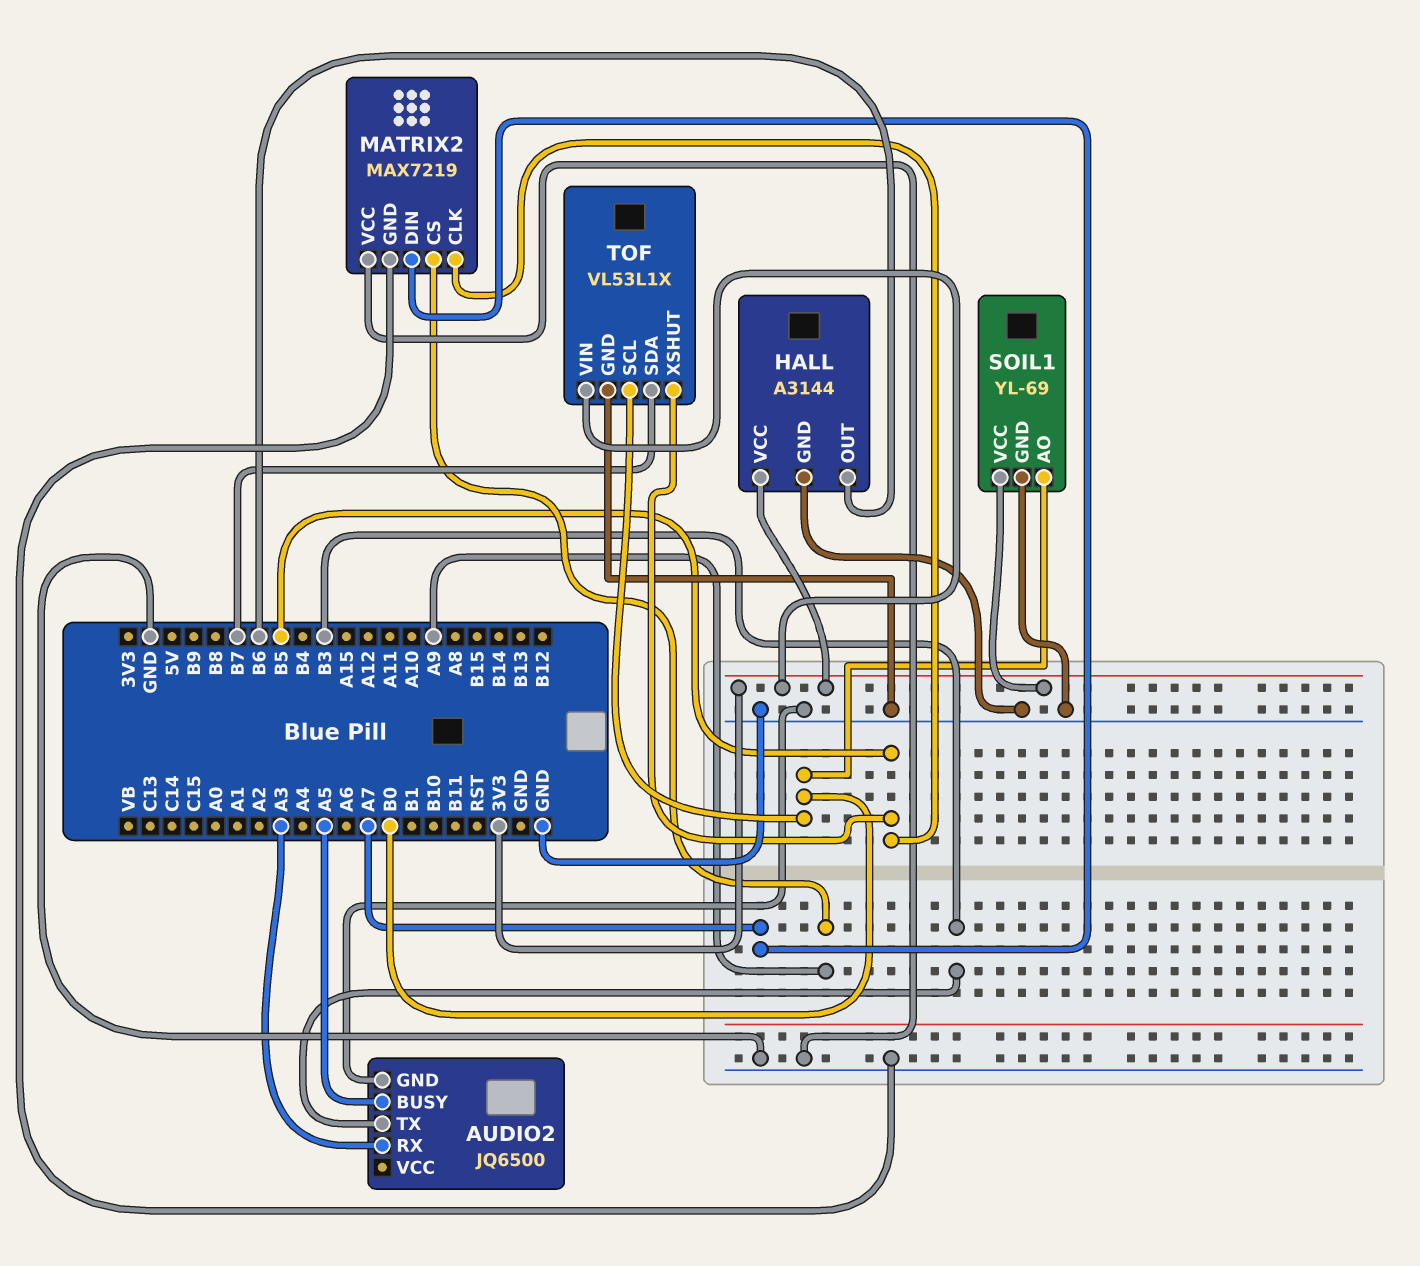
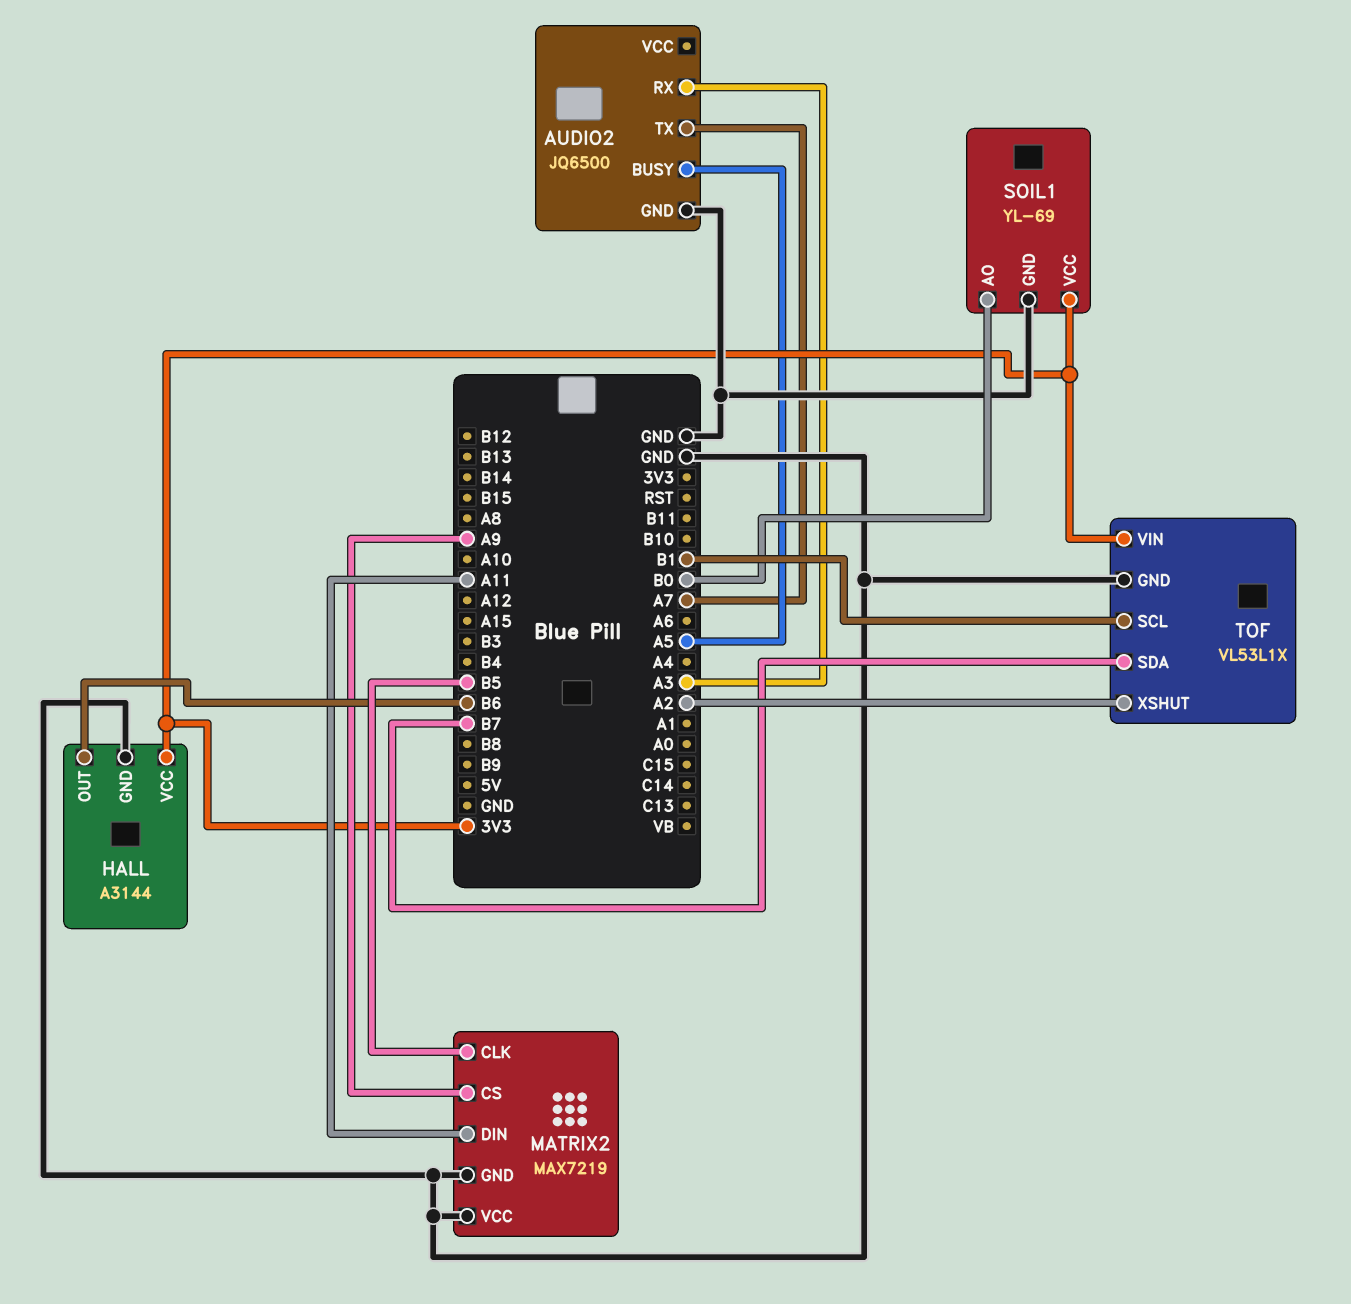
AUDIO2 pin TX: B3 -> A7
MATRIX2 pin DIN: A7 -> A11
TOF pin SCL: B0 -> B1
TOF pin XSHUT: B5 -> A2

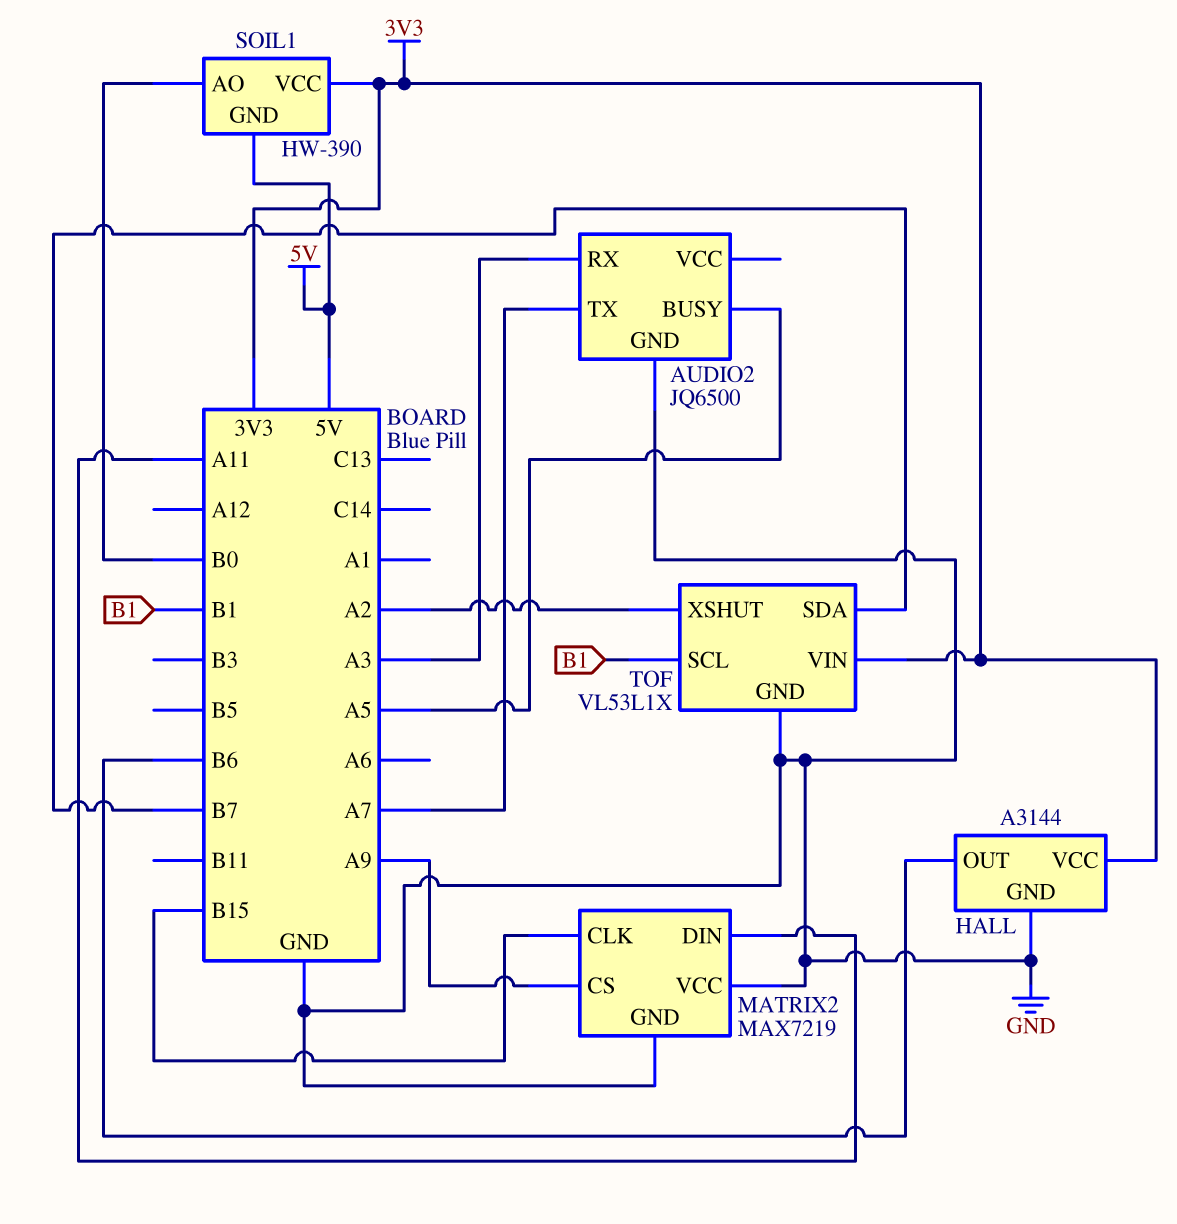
MATRIX2 pin CLK: B5 -> B15
SOIL1: YL-69 -> HW-390
SOIL1 pin GND: GND -> 5V

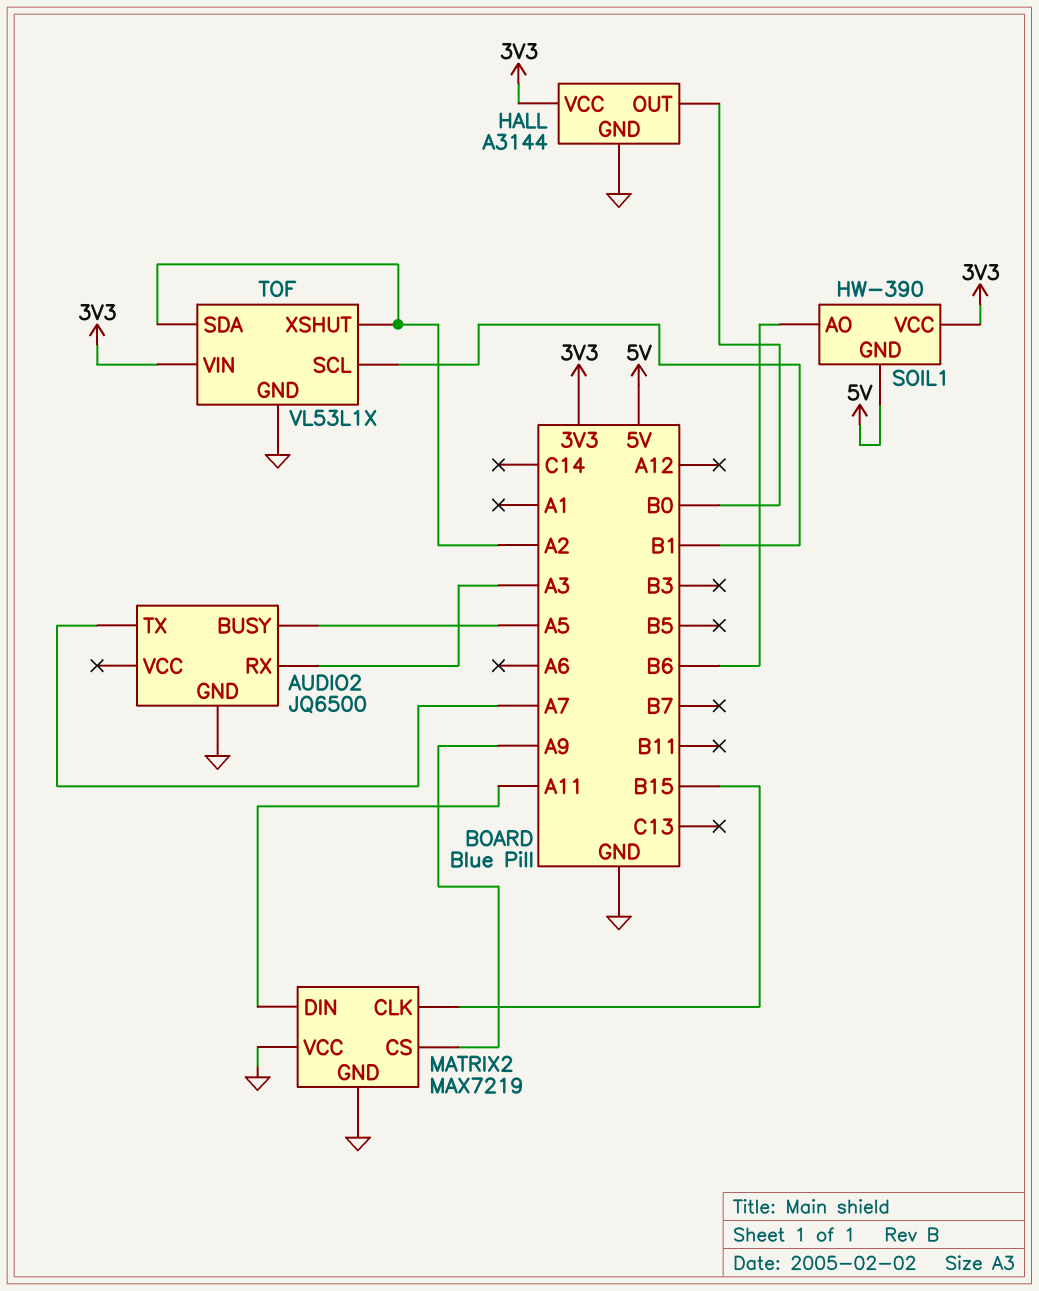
HALL pin OUT: B6 -> B0
SOIL1 pin AO: B0 -> B6
TOF pin SDA: B7 -> A2

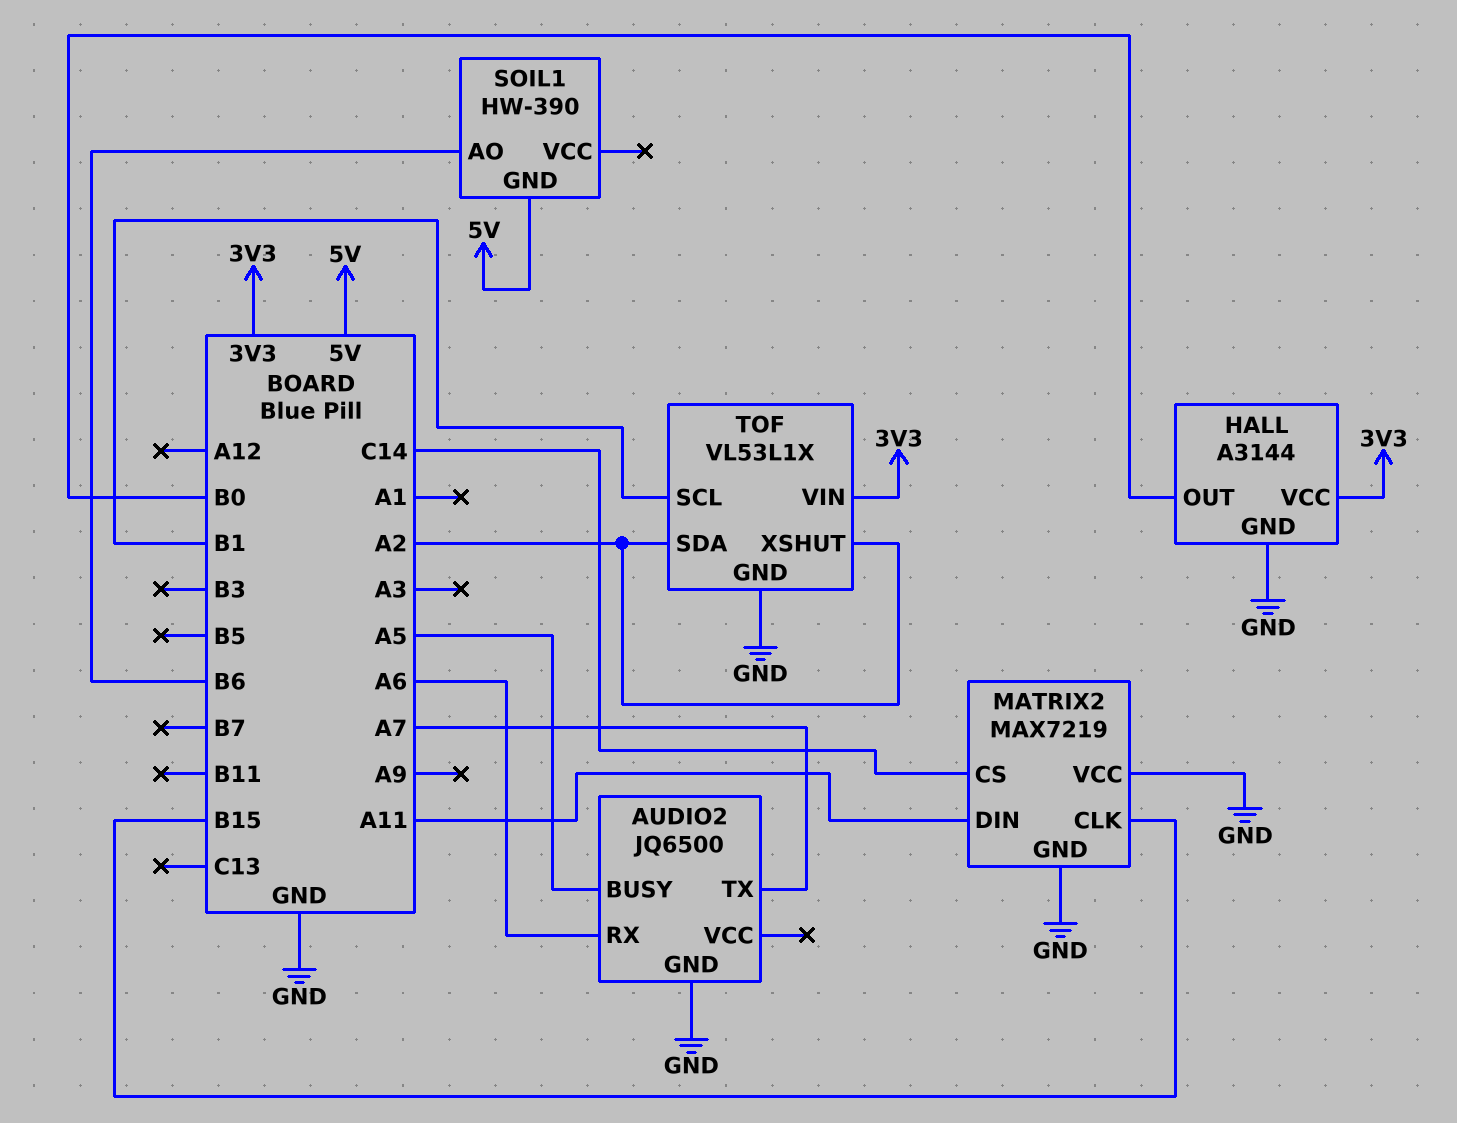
AUDIO2 pin RX: A3 -> A6
MATRIX2 pin CS: A9 -> C14
SOIL1 pin VCC: 3V3 -> none

